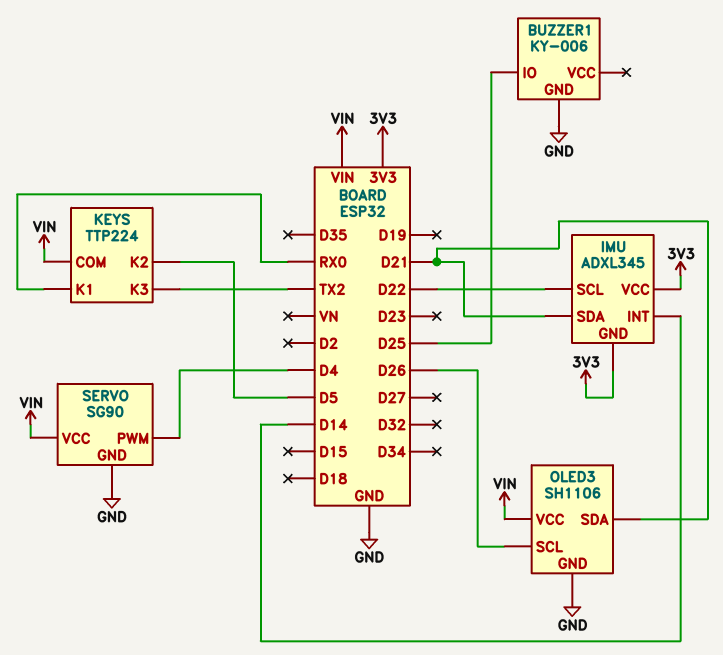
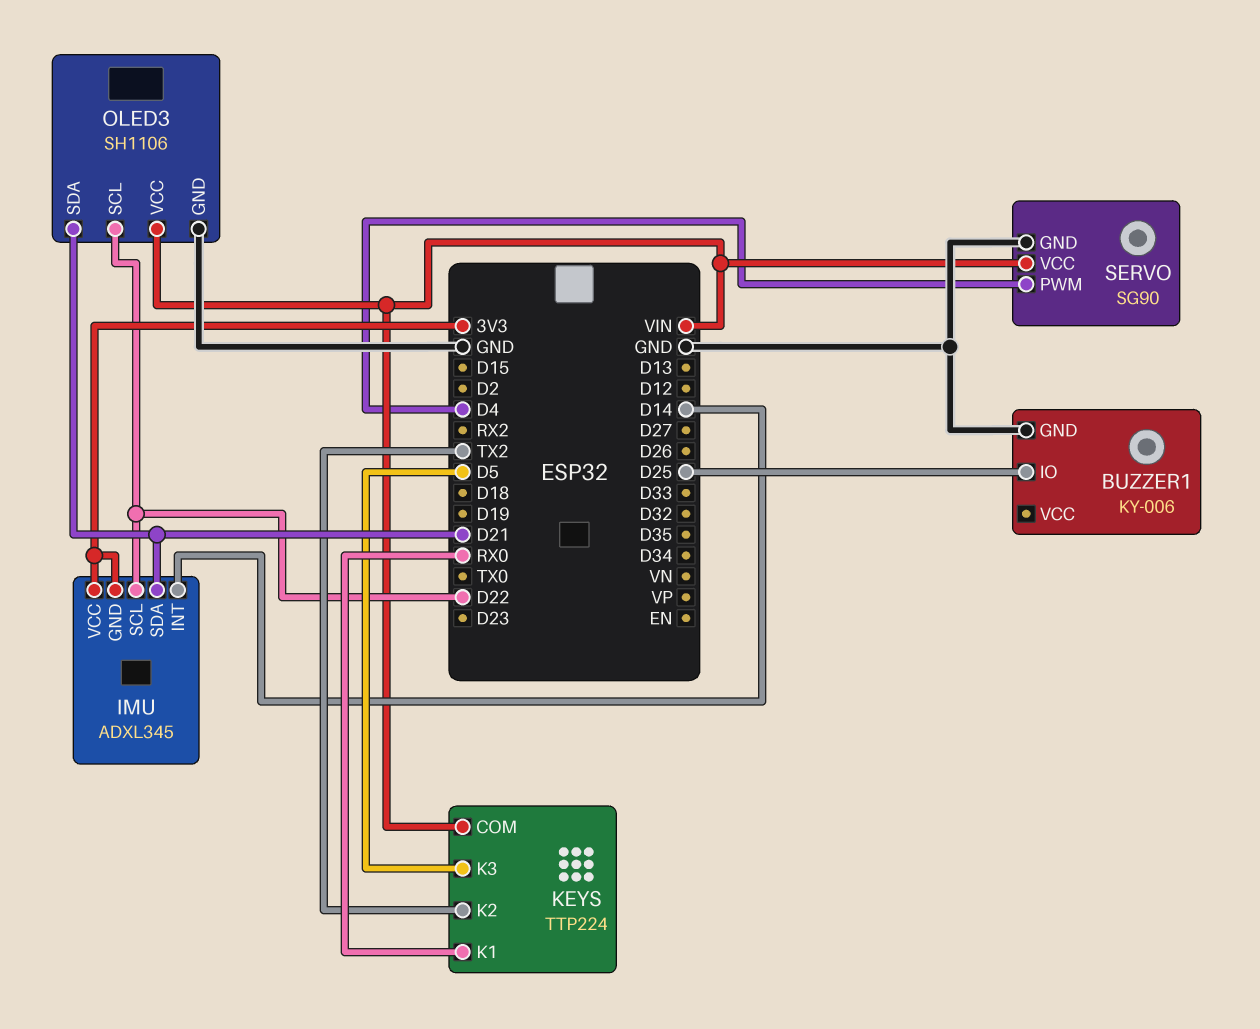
KEYS pin K2: D5 -> TX2
KEYS pin K3: TX2 -> D5
OLED3 pin SCL: D26 -> D22

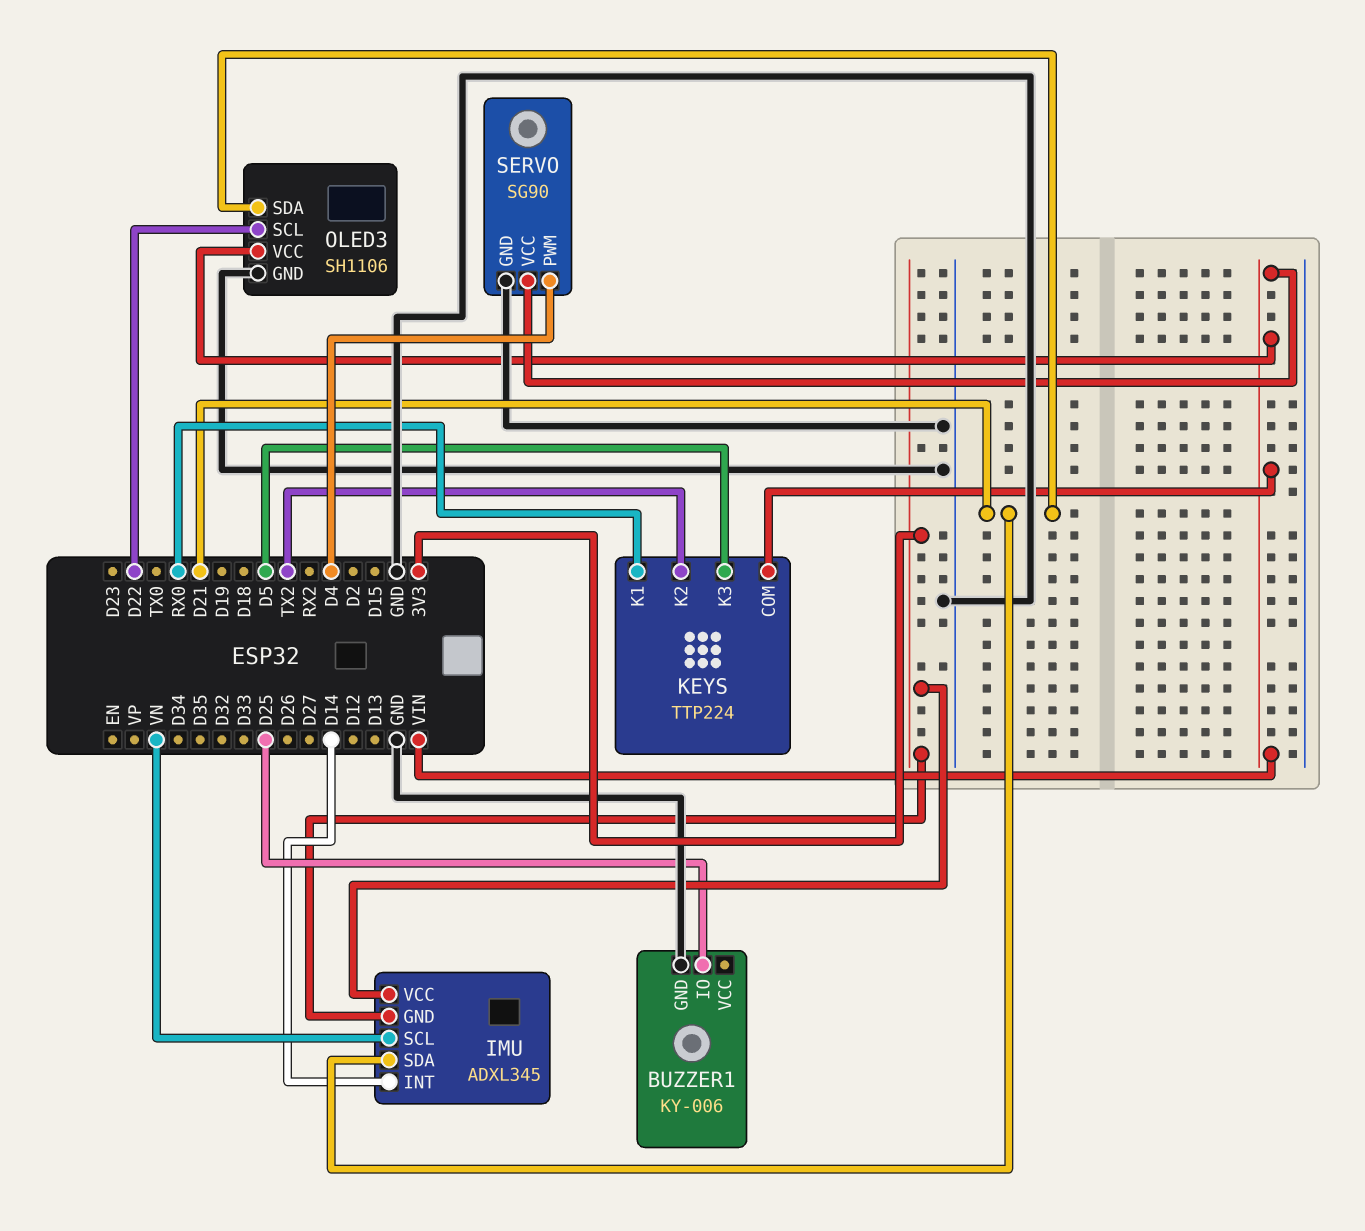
IMU pin SCL: D22 -> VN

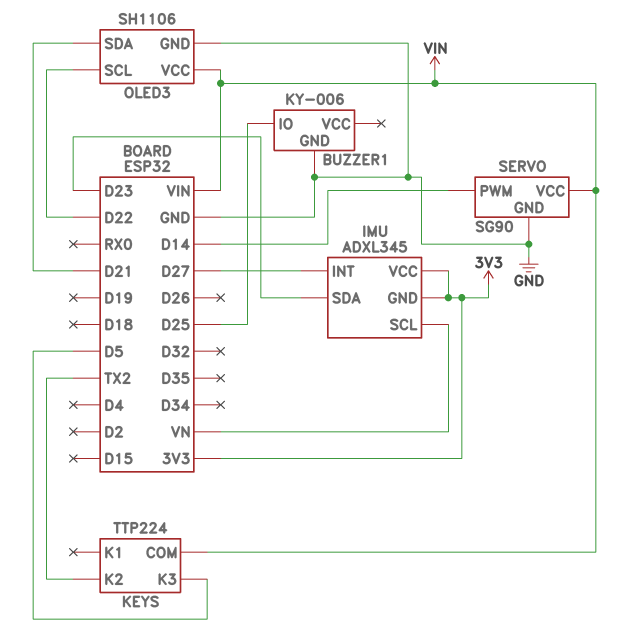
IMU pin INT: D14 -> D27
IMU pin SDA: D21 -> D23
KEYS pin K1: RX0 -> none
SERVO pin PWM: D4 -> D14

